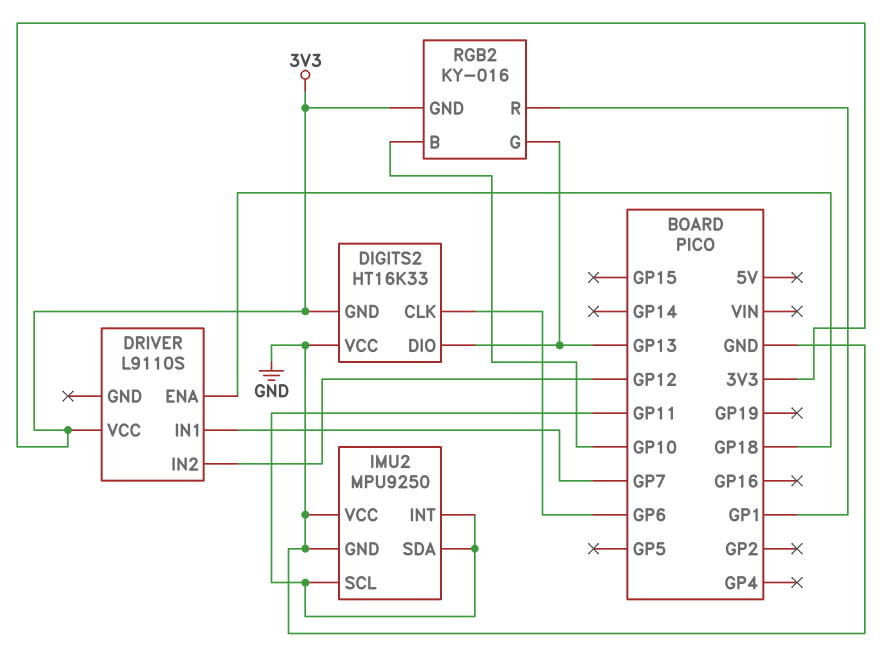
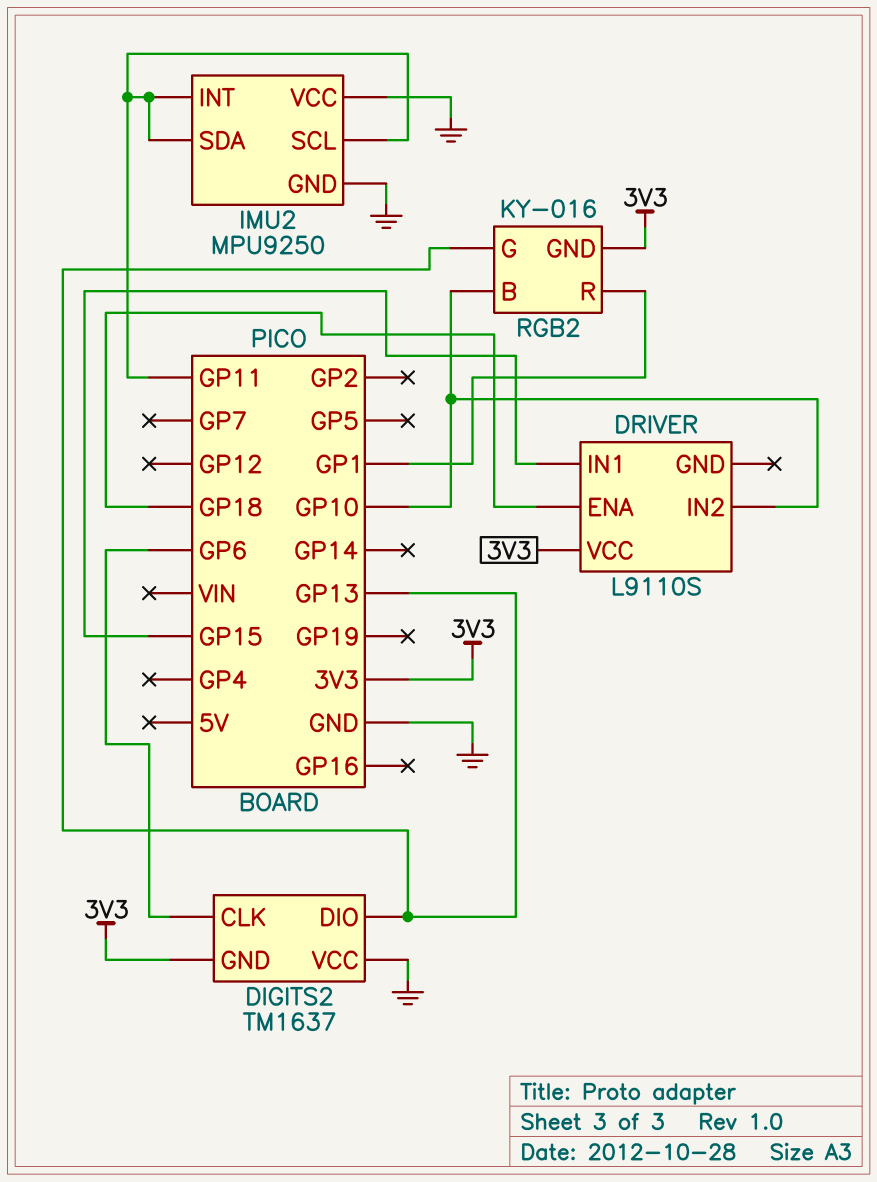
DIGITS2: HT16K33 -> TM1637
DRIVER pin IN1: GP7 -> GP15
DRIVER pin IN2: GP12 -> GP10

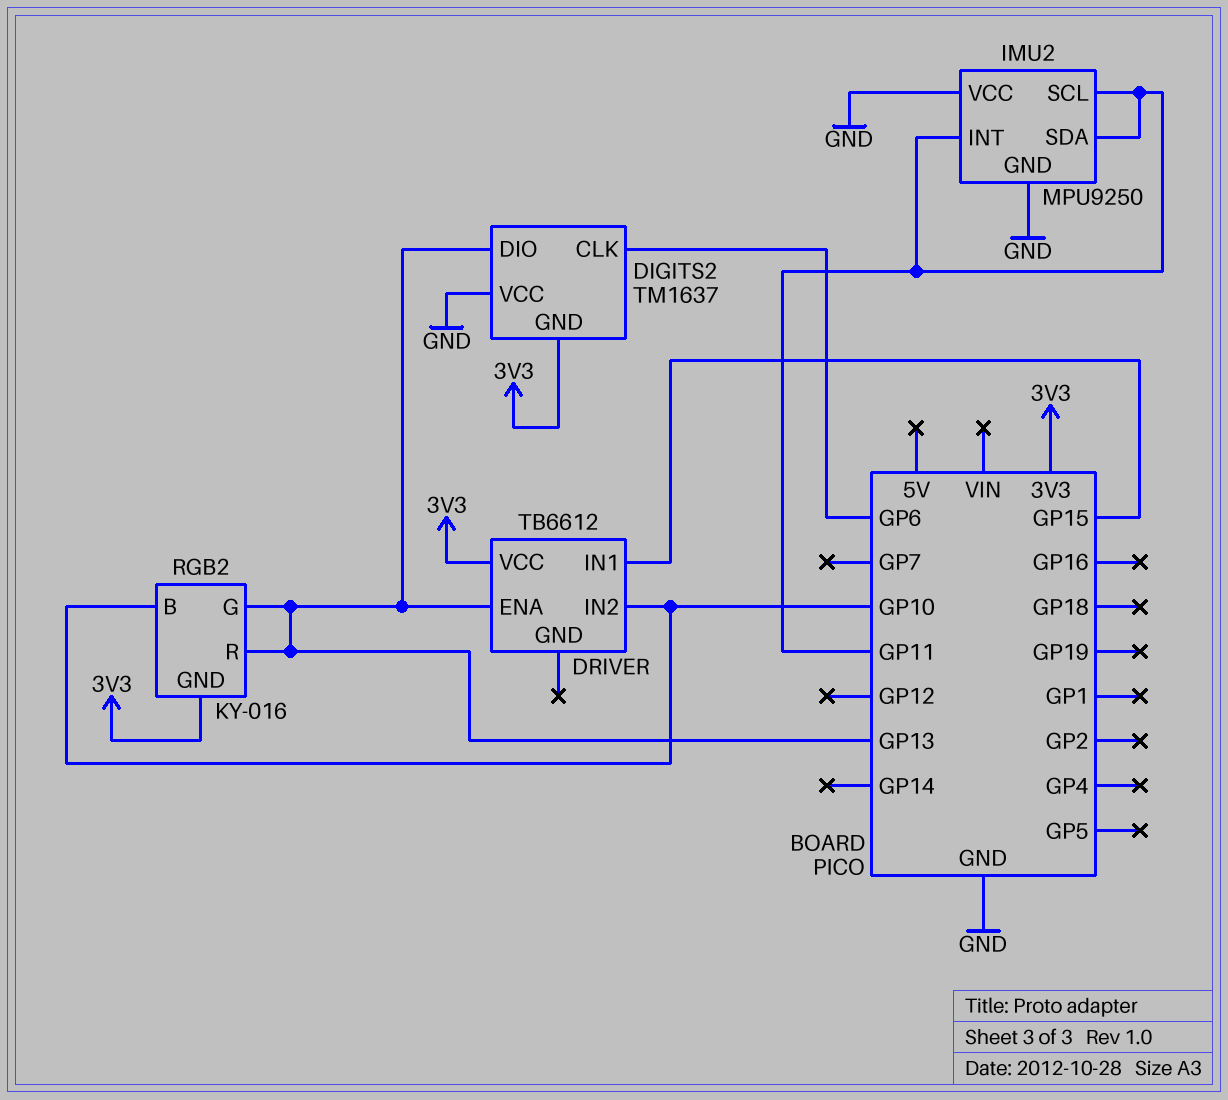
DRIVER: L9110S -> TB6612
DRIVER pin ENA: GP18 -> GP13
RGB2 pin R: GP1 -> GP13

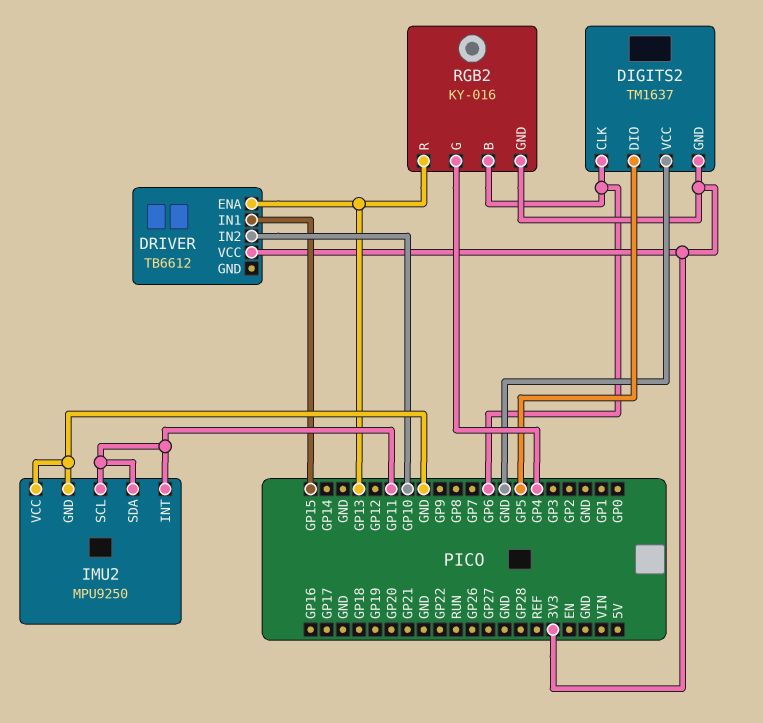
DIGITS2 pin DIO: GP13 -> GP5
RGB2 pin B: GP10 -> GP6
RGB2 pin G: GP13 -> GP4

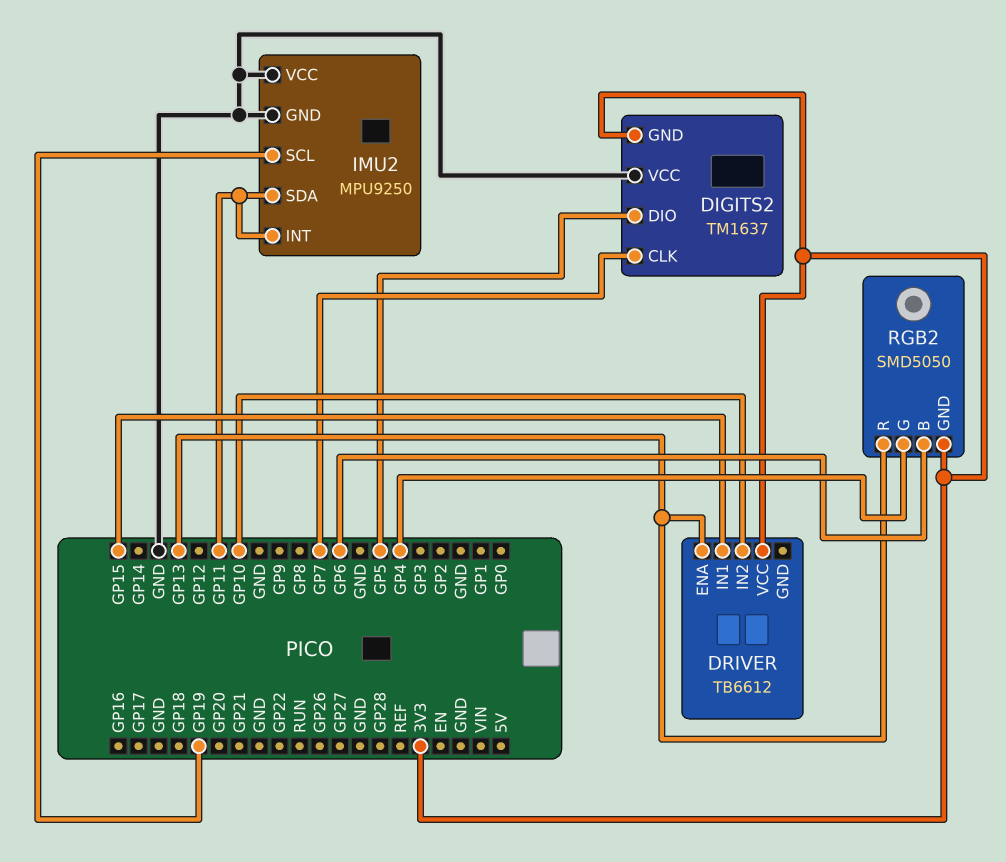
DIGITS2 pin CLK: GP6 -> GP7
IMU2 pin SCL: GP11 -> GP19
RGB2: KY-016 -> SMD5050

